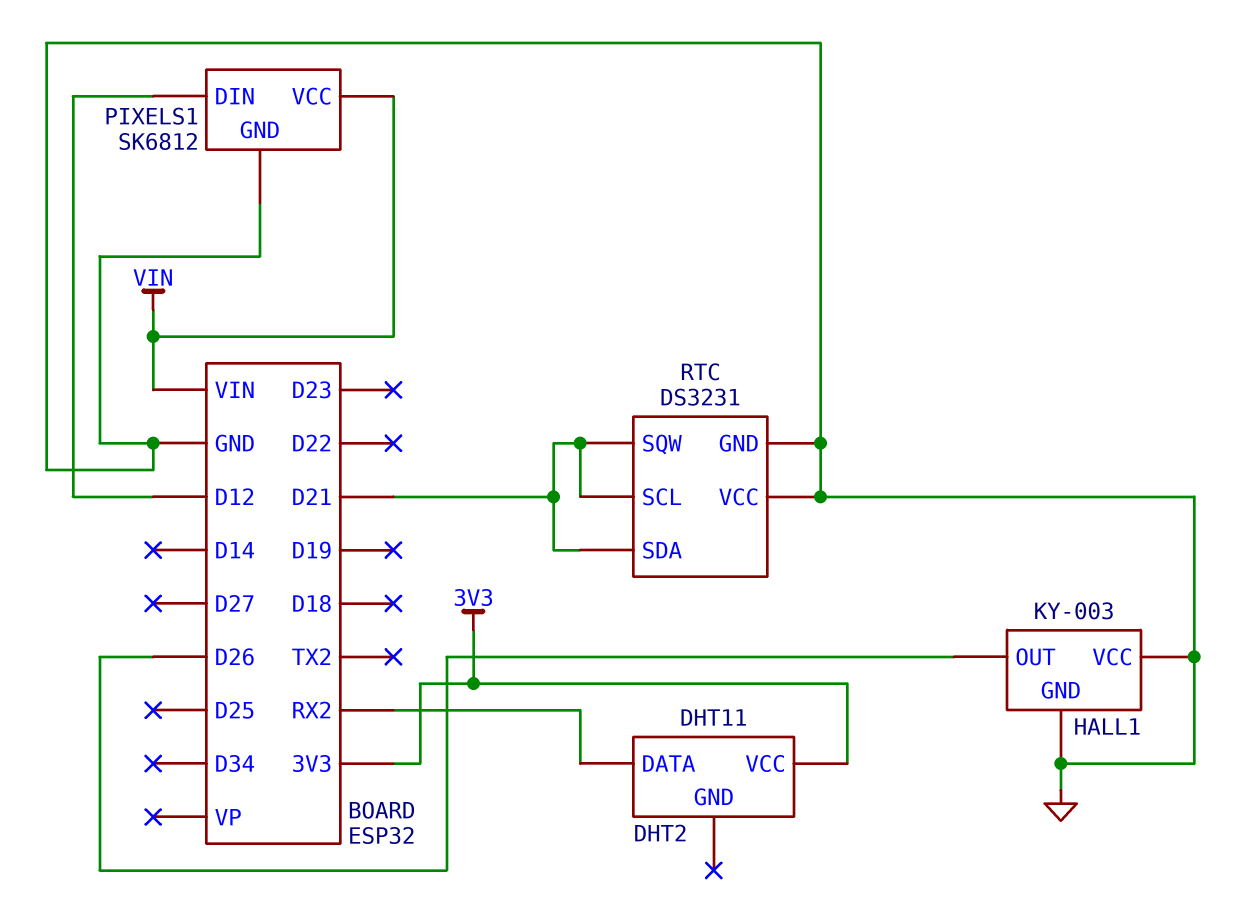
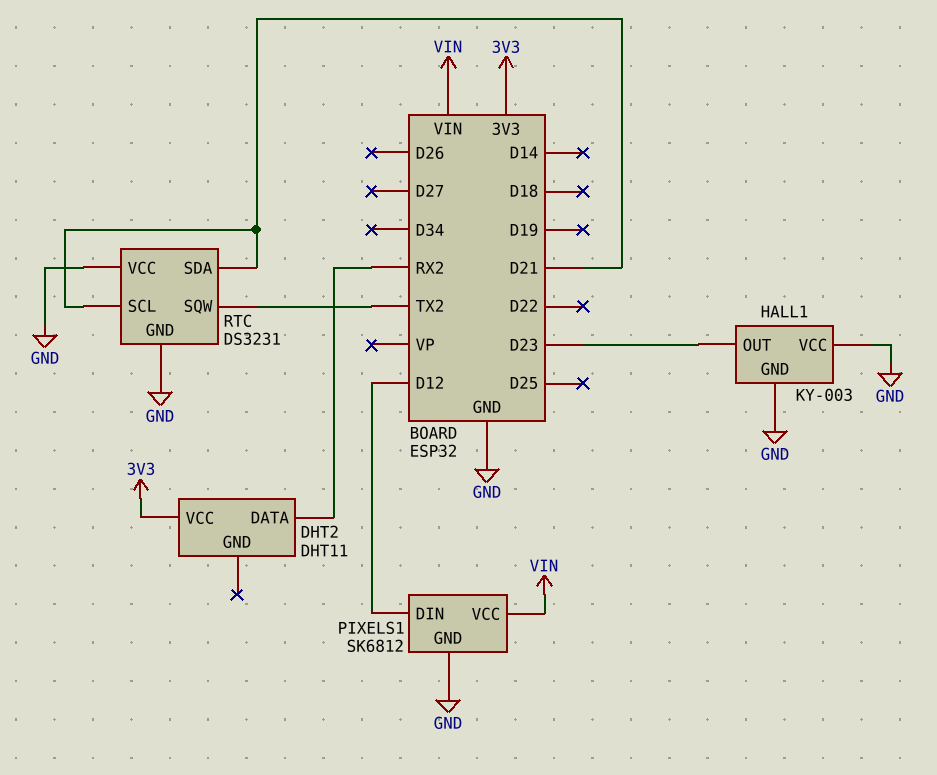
HALL1 pin OUT: D26 -> D23
RTC pin SQW: D21 -> TX2

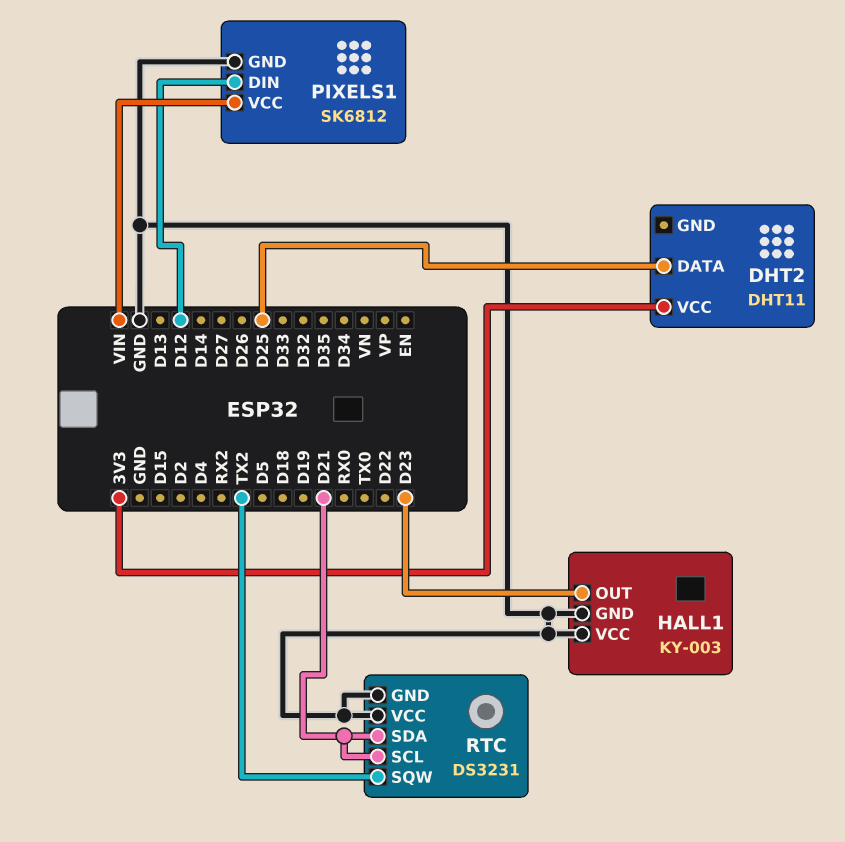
DHT2 pin DATA: RX2 -> D25

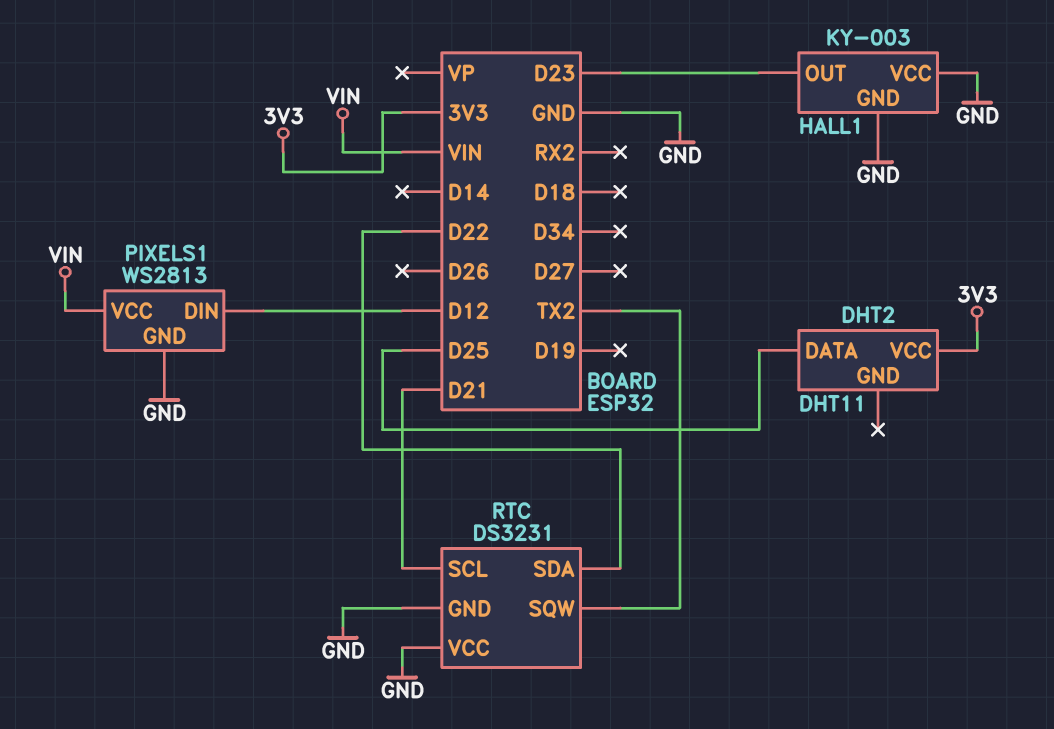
PIXELS1: SK6812 -> WS2813
RTC pin SDA: D21 -> D22

